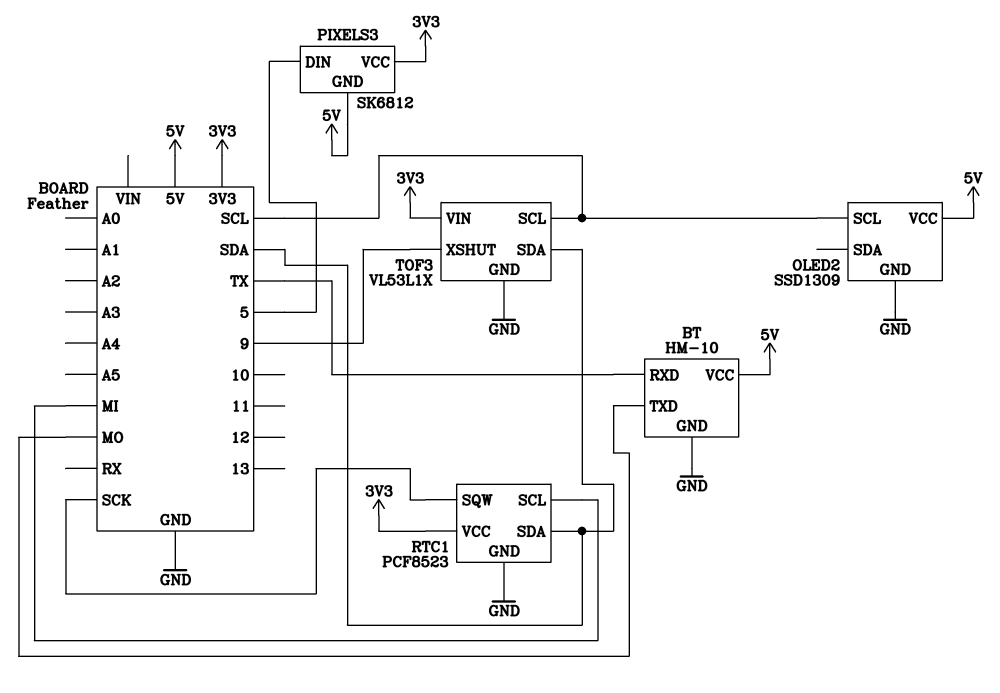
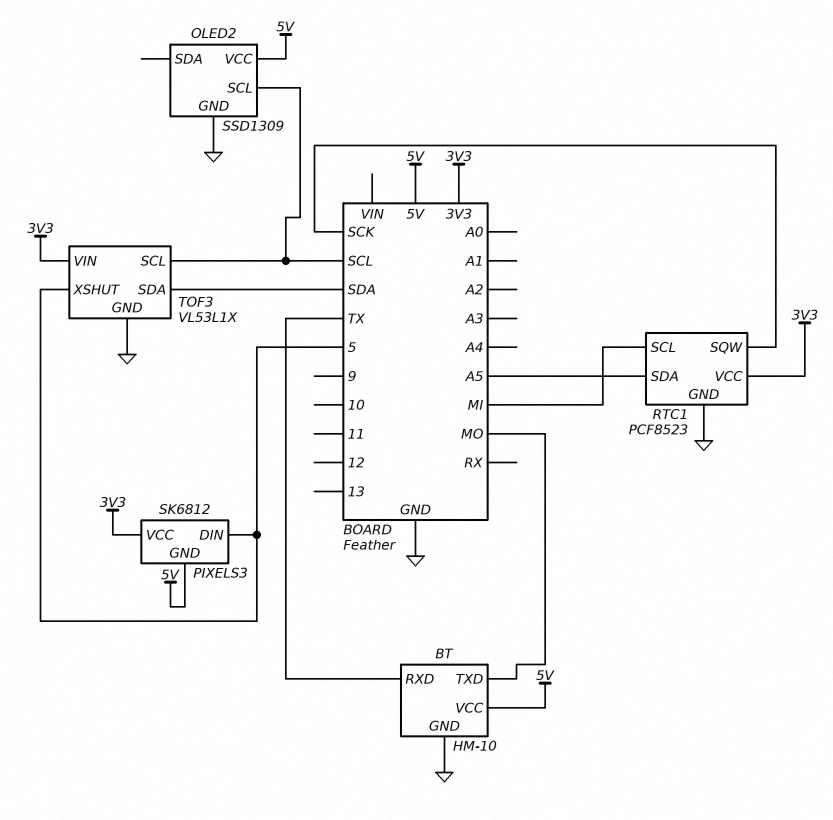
RTC1 pin SDA: SDA -> A5
TOF3 pin XSHUT: 9 -> 5

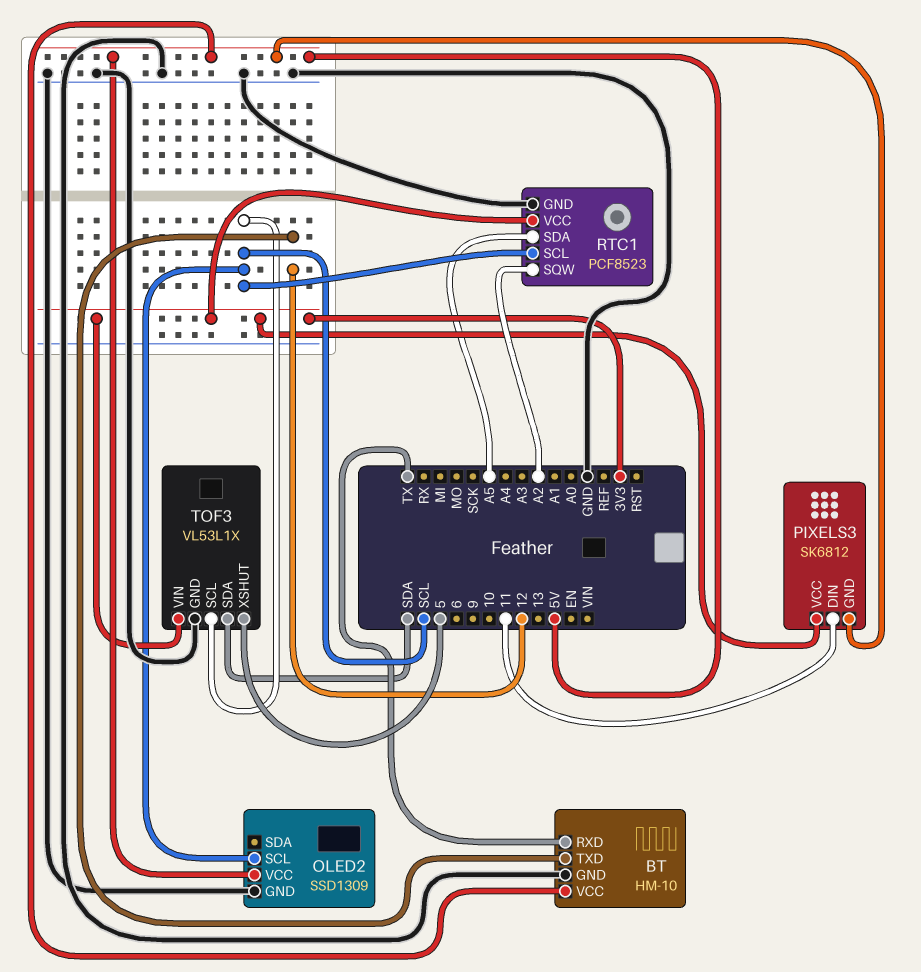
BT pin TXD: MO -> 12
PIXELS3 pin DIN: 5 -> 11
RTC1 pin SCL: MI -> SCL
RTC1 pin SQW: SCK -> A2

